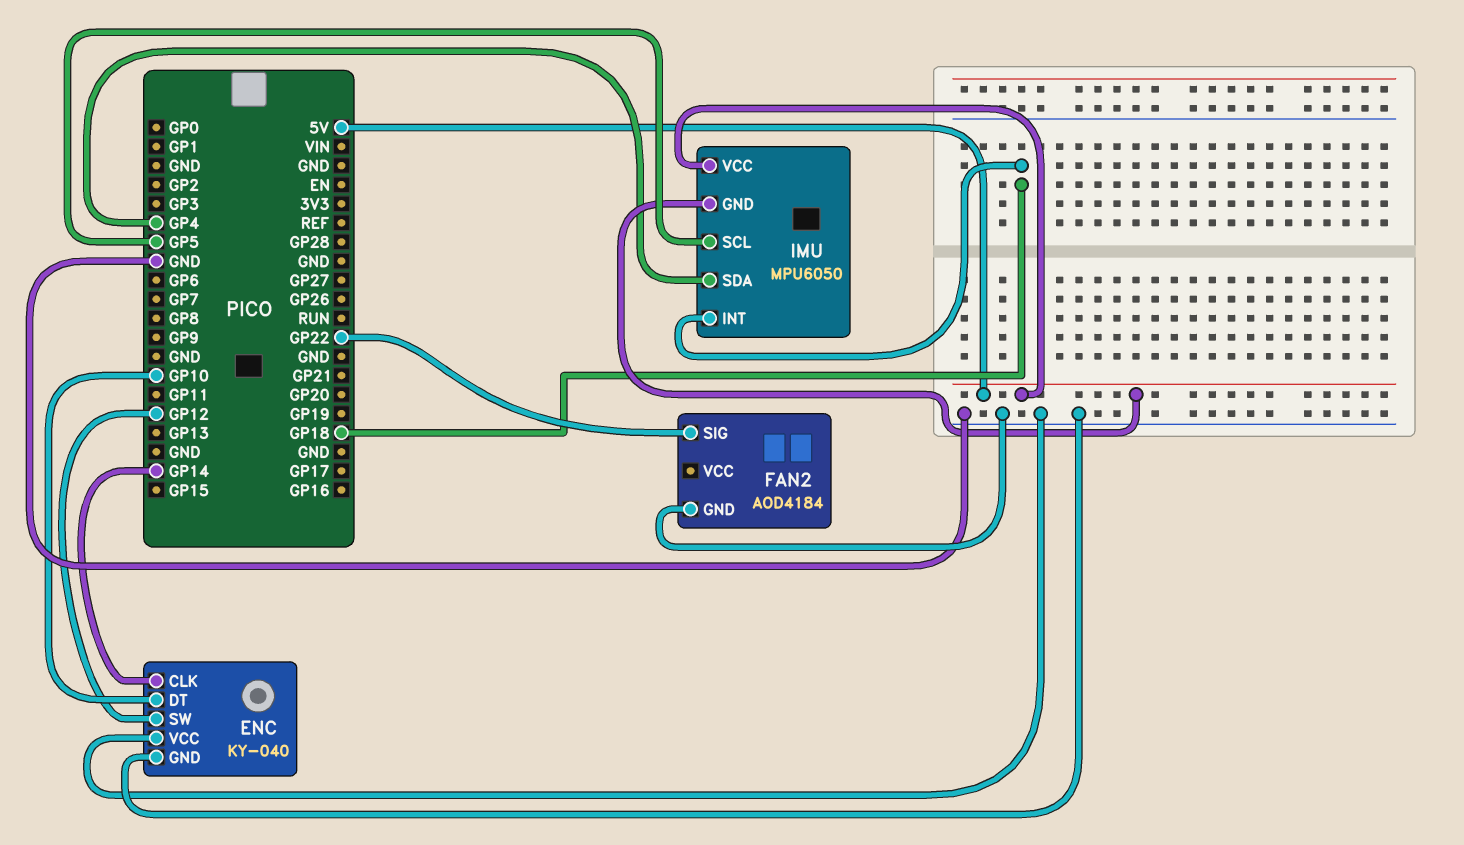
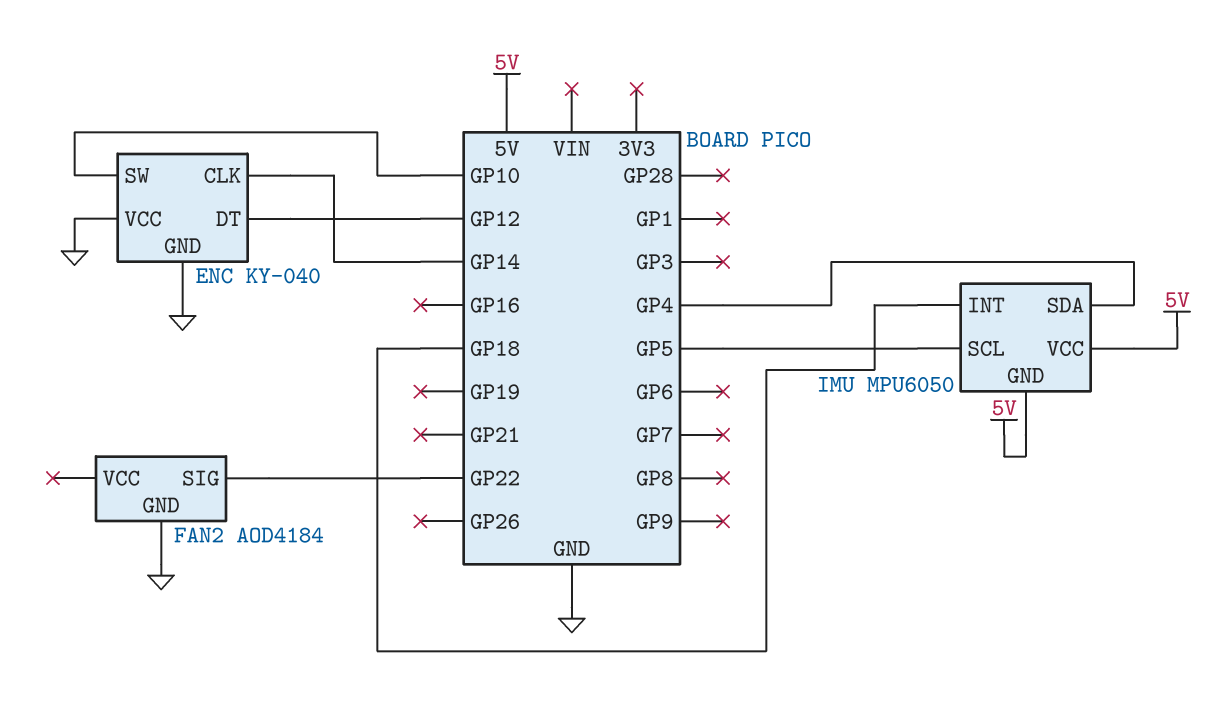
ENC pin DT: GP10 -> GP12
ENC pin SW: GP12 -> GP10

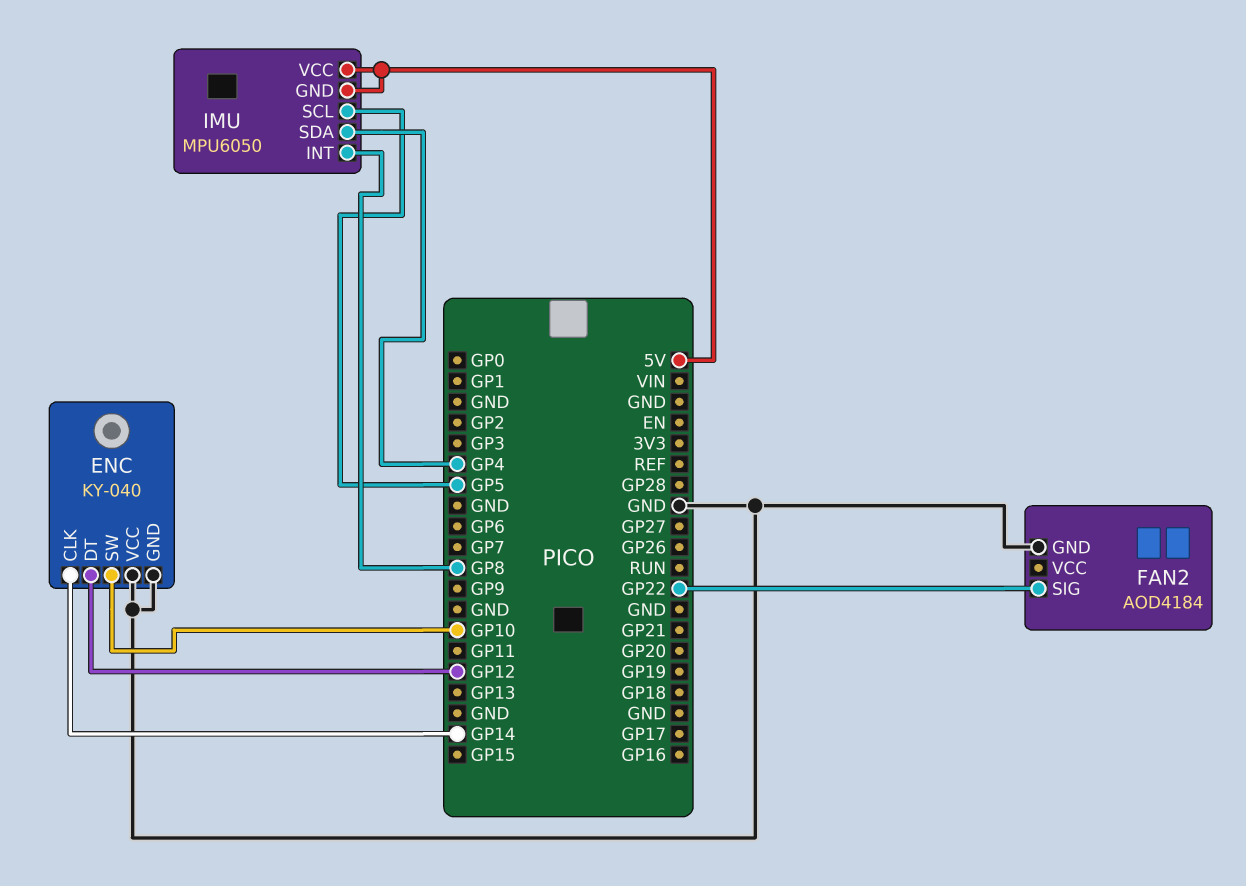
IMU pin INT: GP18 -> GP8

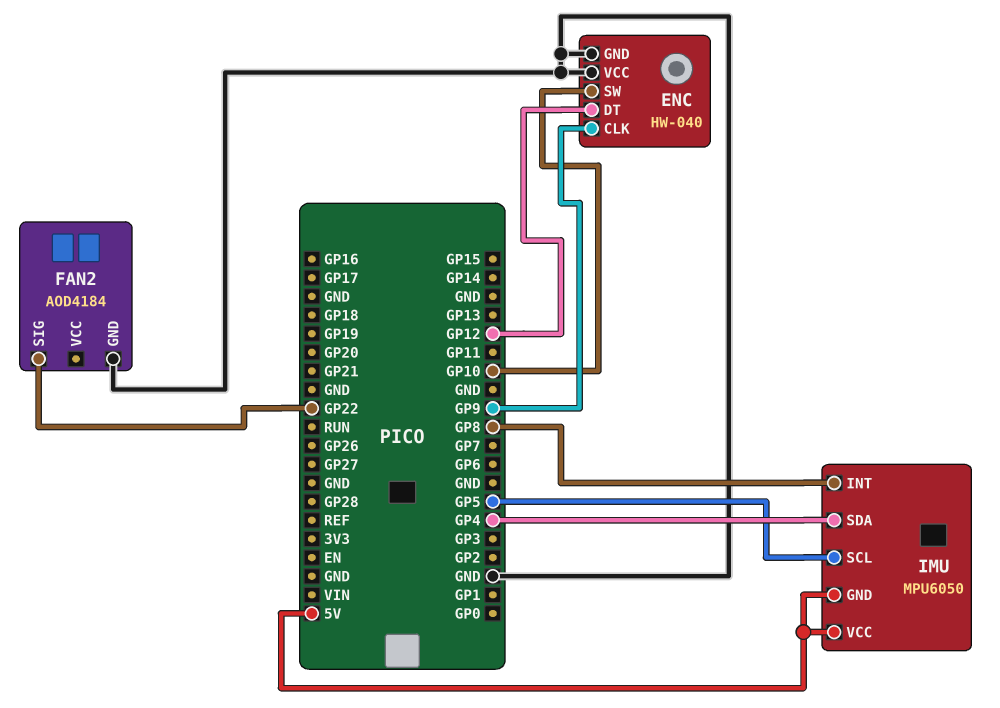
ENC: KY-040 -> HW-040
ENC pin CLK: GP14 -> GP9

